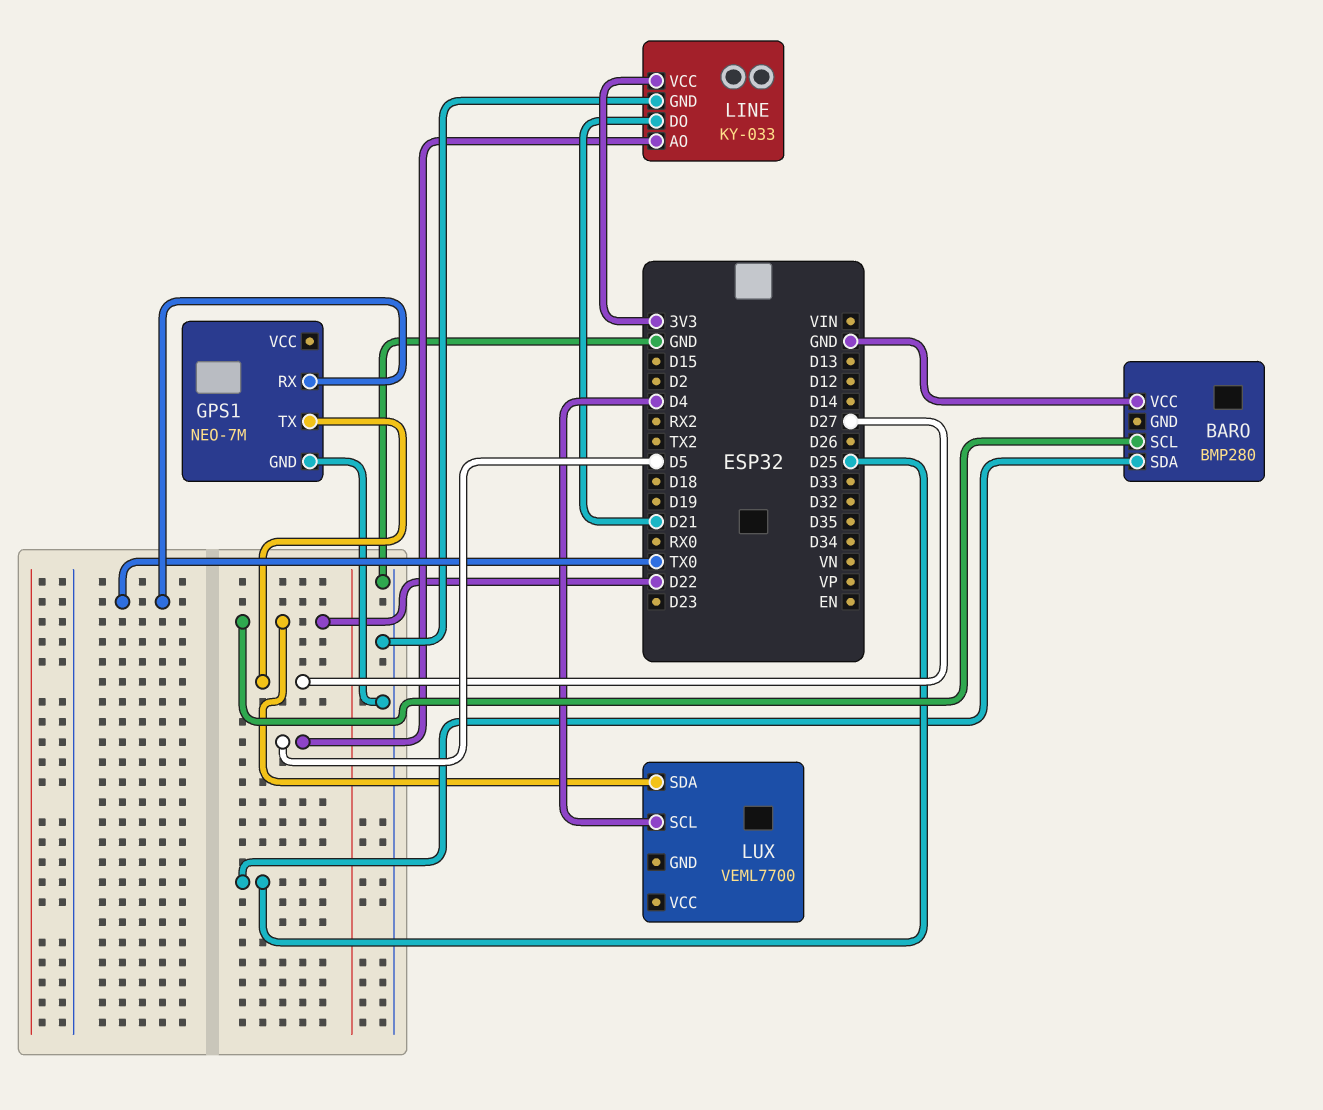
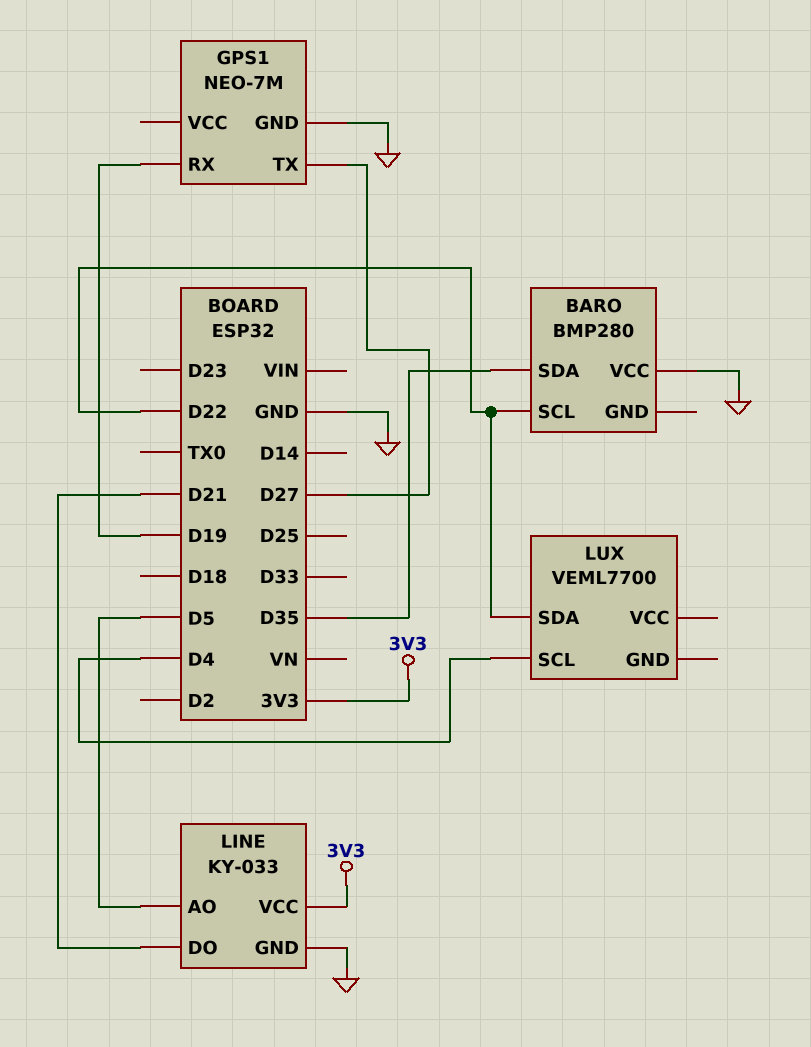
BARO pin SDA: D25 -> D35
GPS1 pin RX: TX0 -> D19

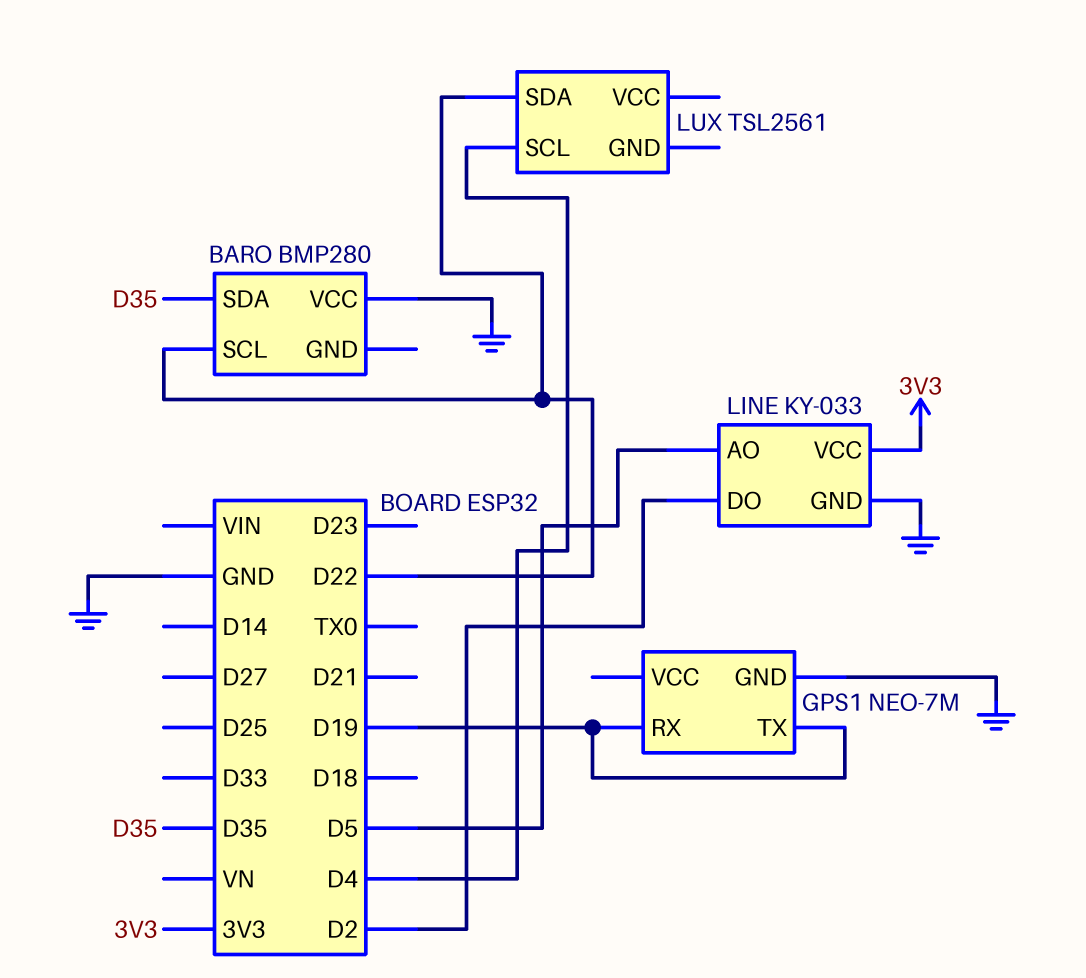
GPS1 pin TX: D27 -> D19
LINE pin DO: D21 -> D2
LUX: VEML7700 -> TSL2561

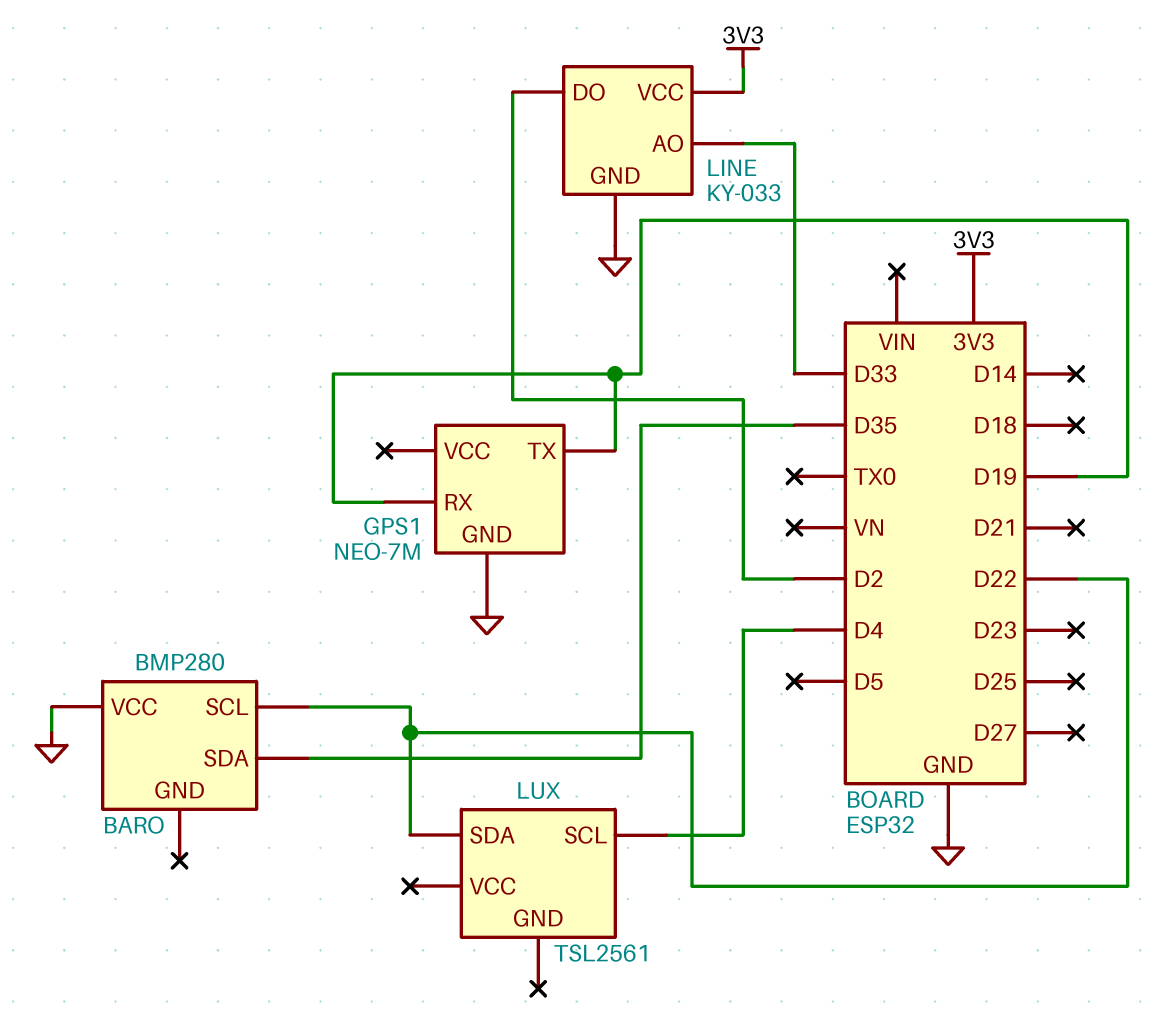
LINE pin AO: D5 -> D33

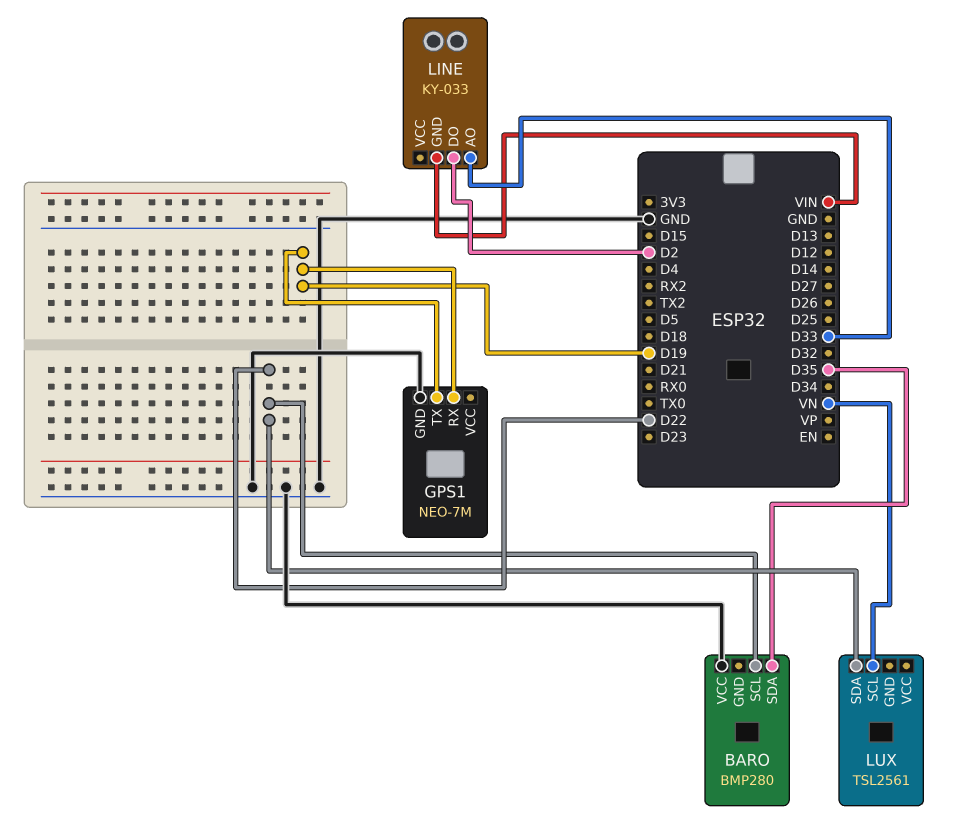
LINE pin GND: GND -> VIN
LINE pin VCC: 3V3 -> none
LUX pin SCL: D4 -> VN

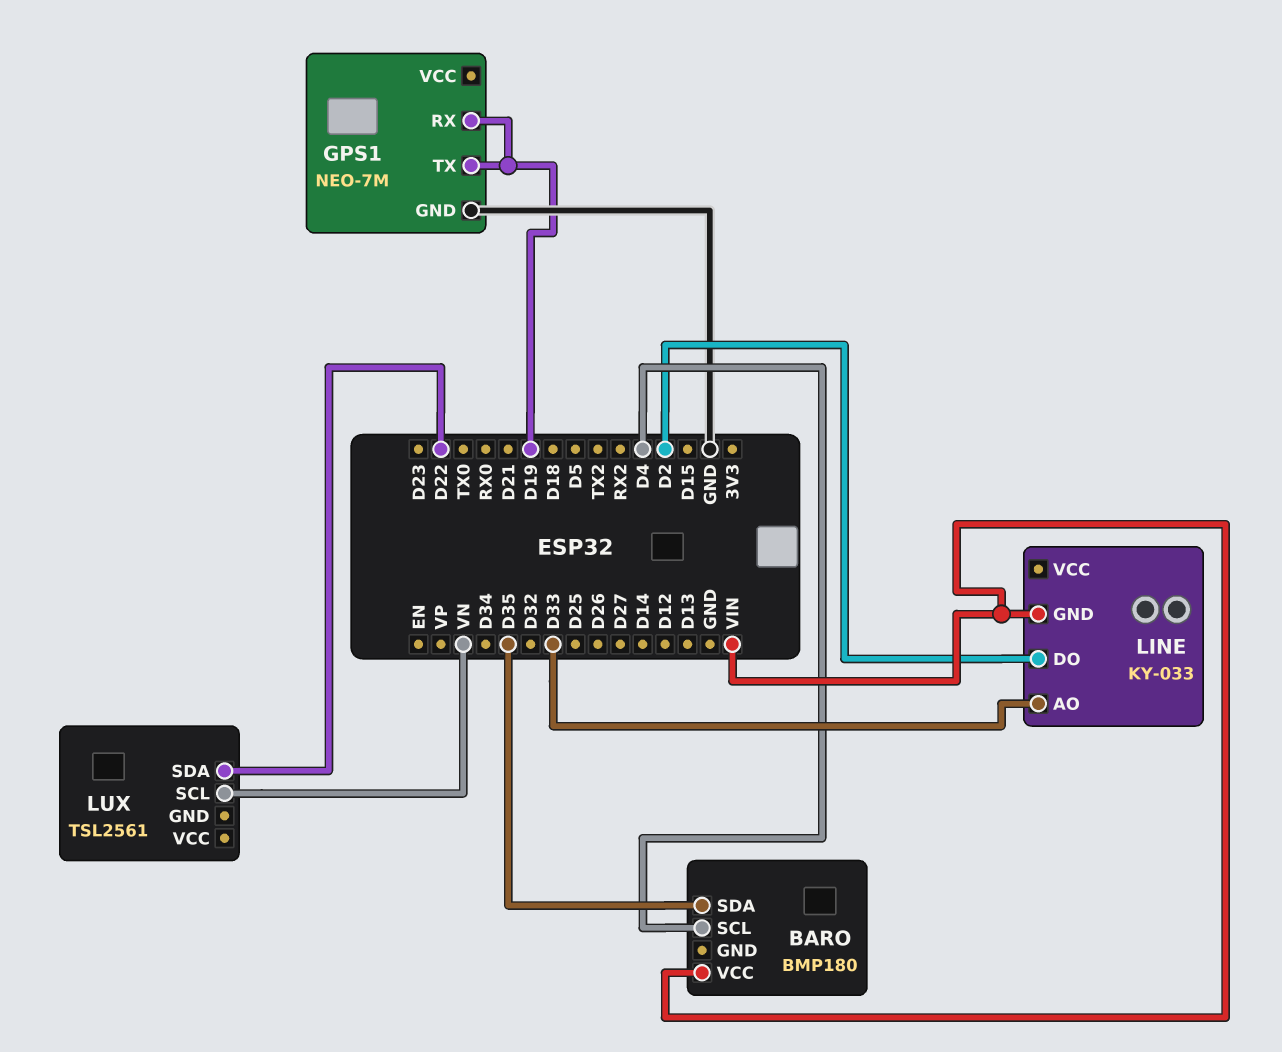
BARO: BMP280 -> BMP180
BARO pin SCL: D22 -> D4
BARO pin VCC: GND -> VIN

